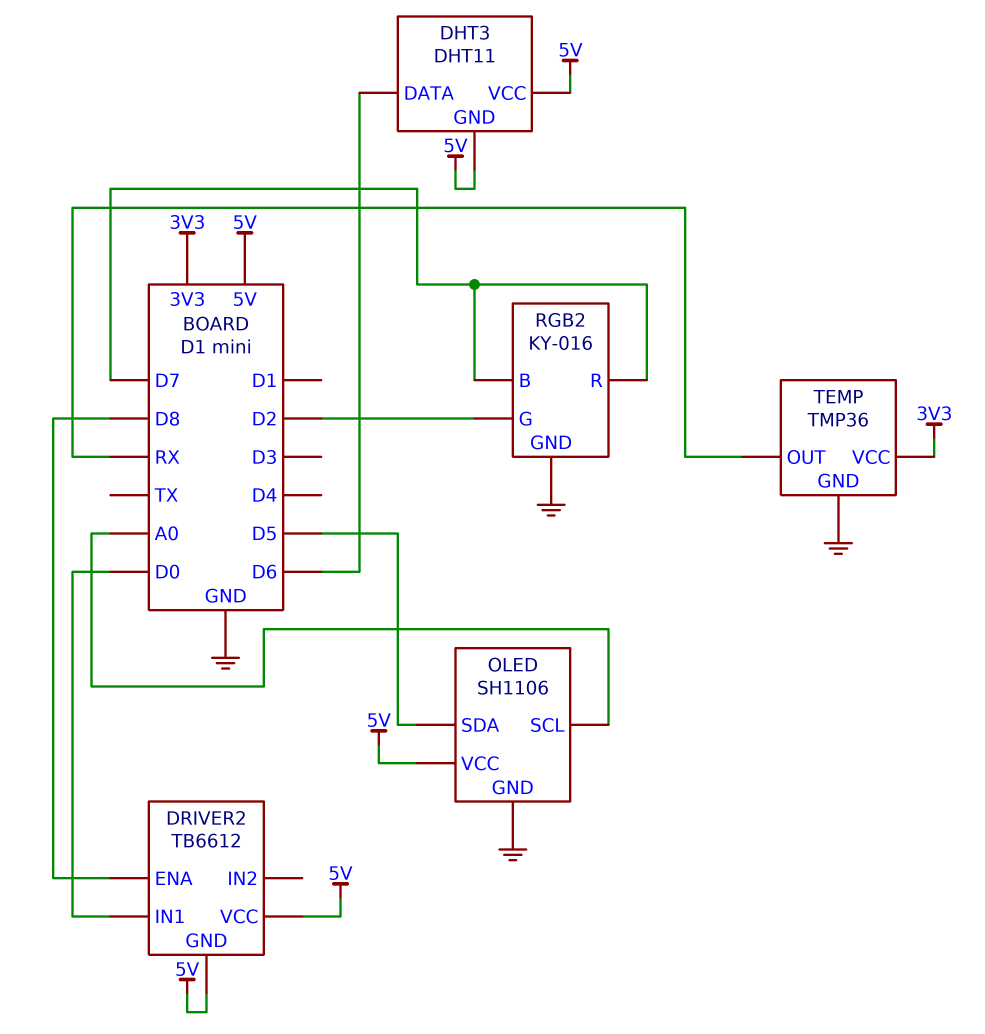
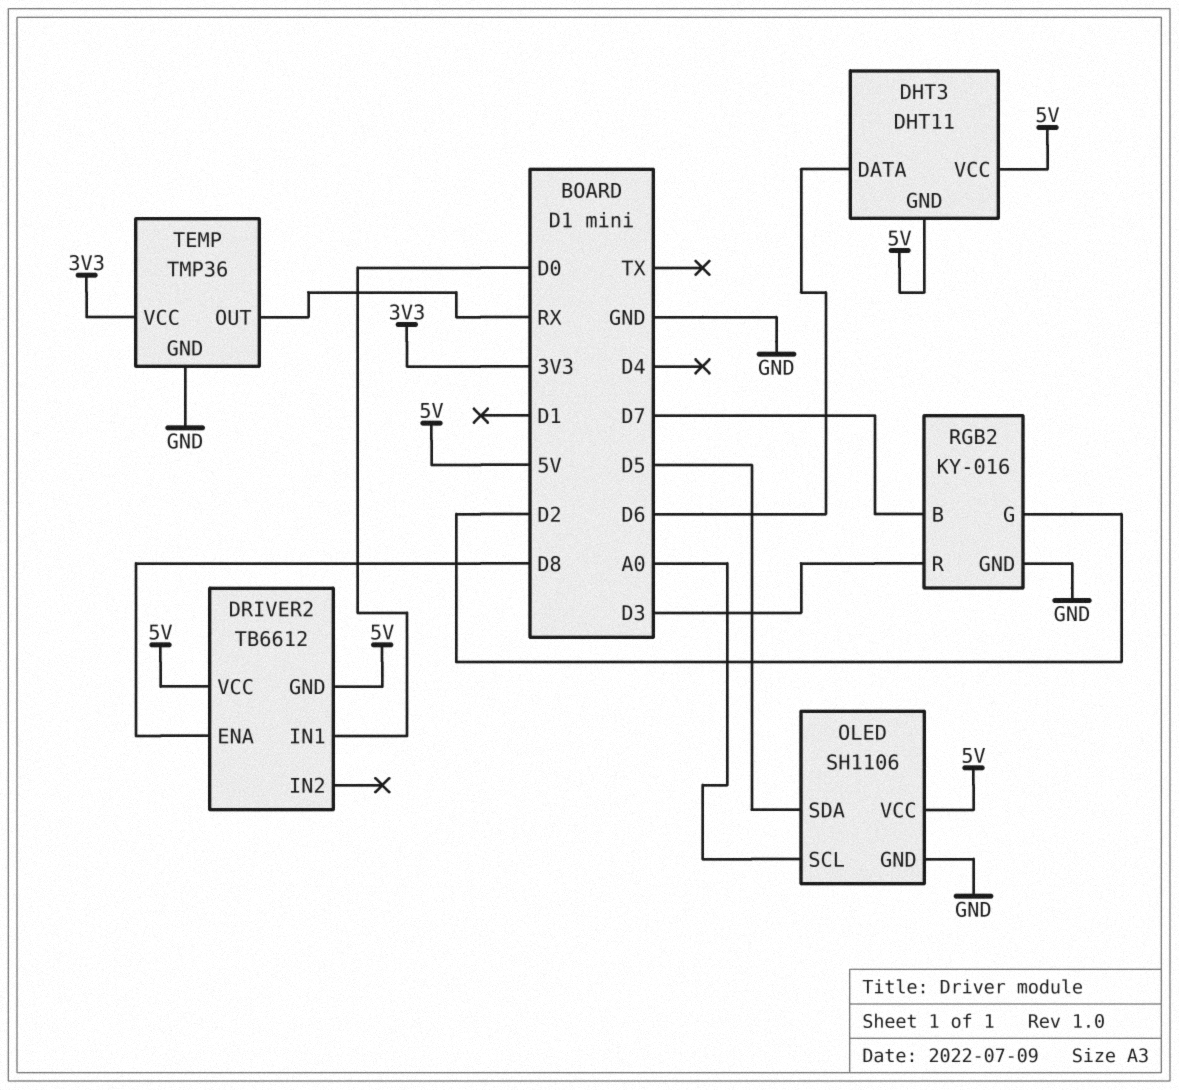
RGB2 pin R: D7 -> D3

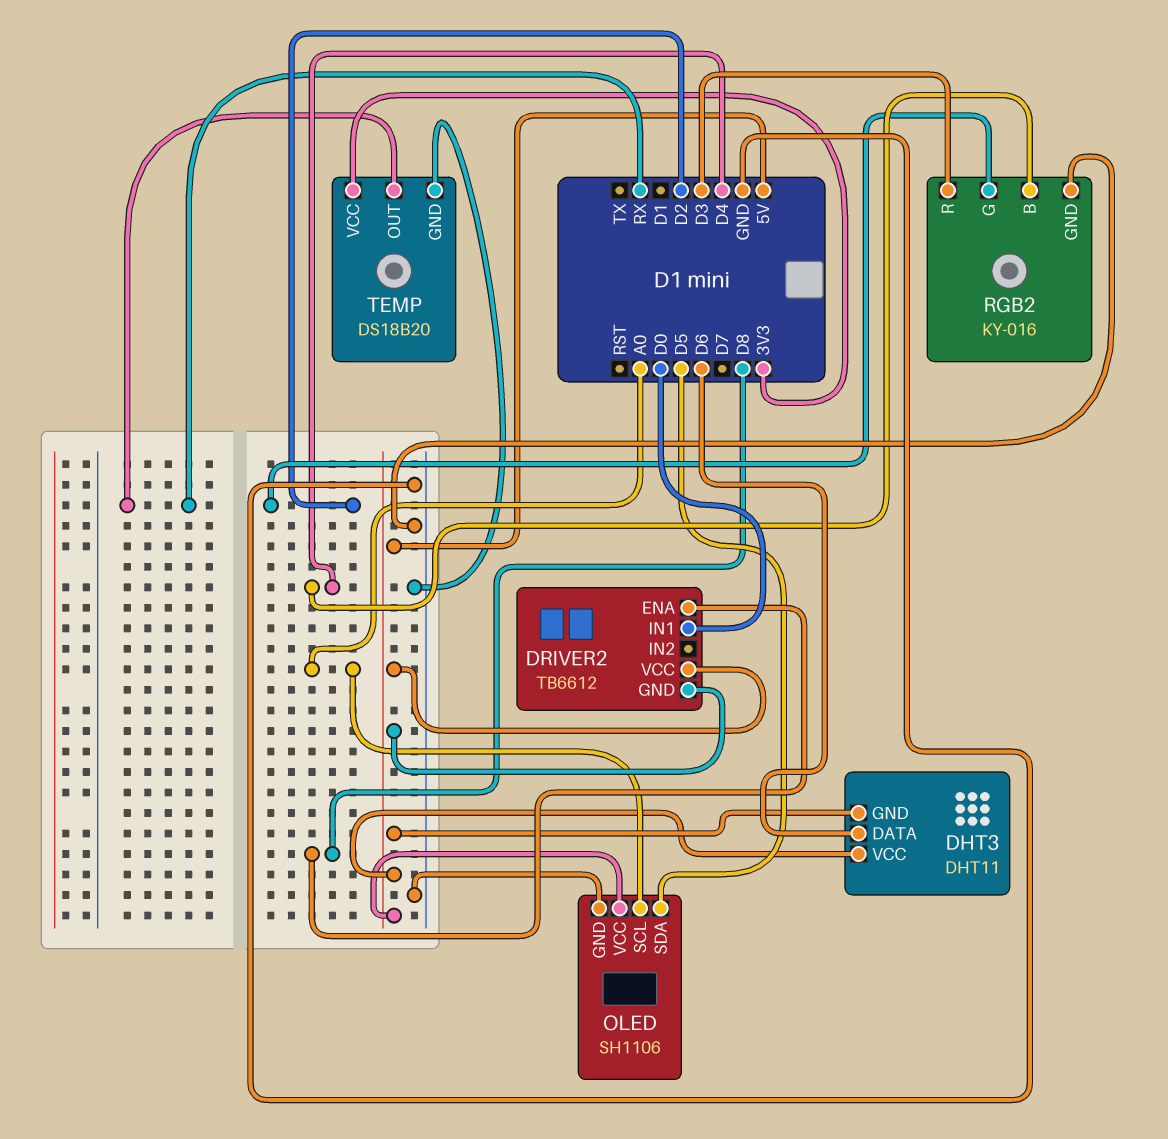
RGB2 pin B: D7 -> D4
TEMP: TMP36 -> DS18B20

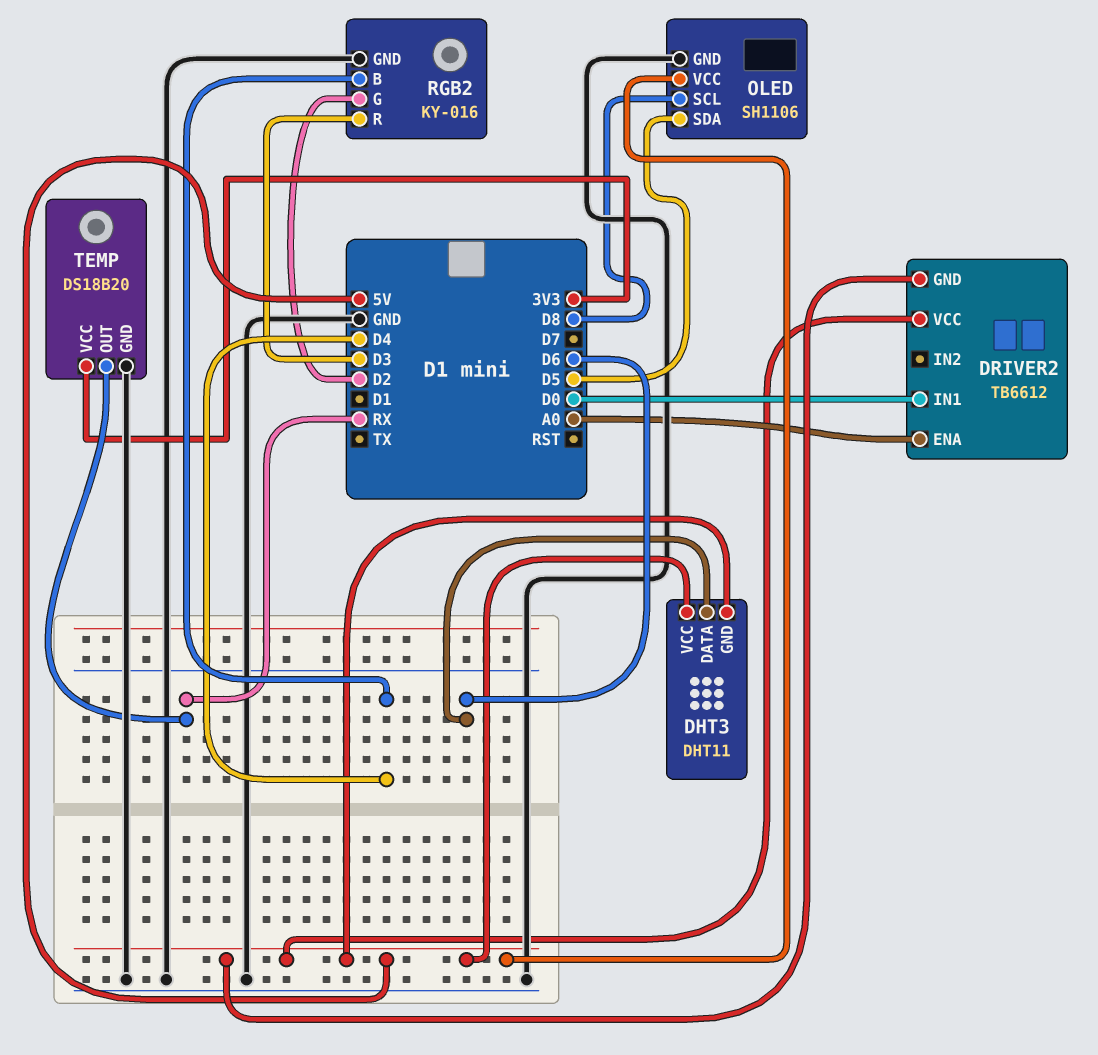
DRIVER2 pin ENA: D8 -> A0
OLED pin SCL: A0 -> D8

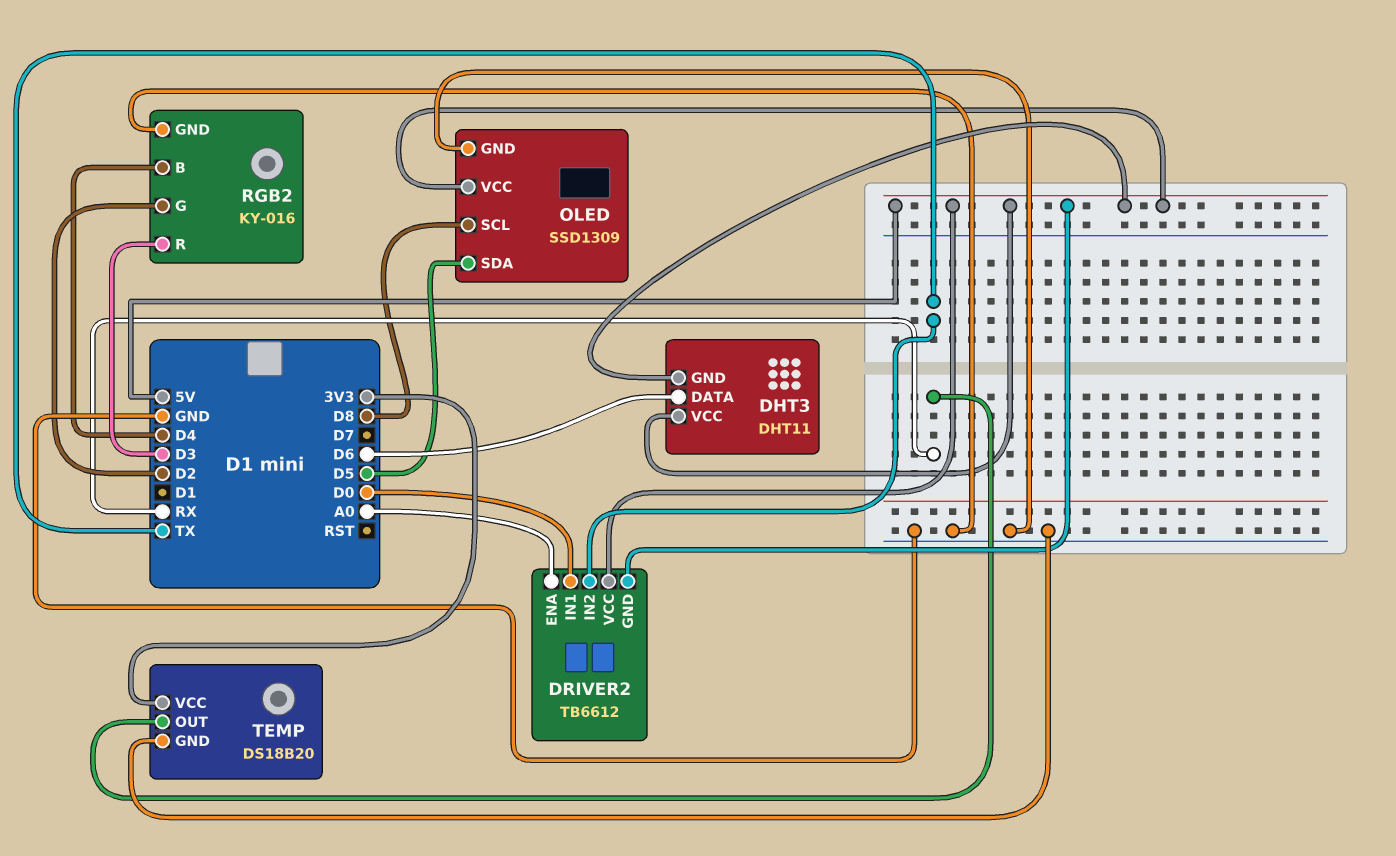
DRIVER2 pin IN2: none -> TX
OLED: SH1106 -> SSD1309

